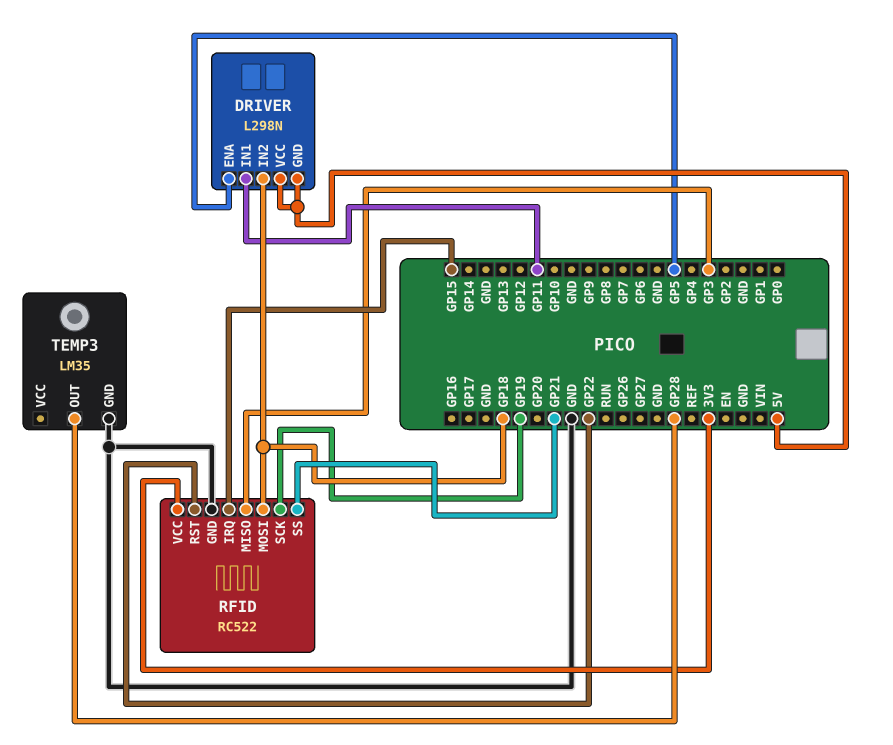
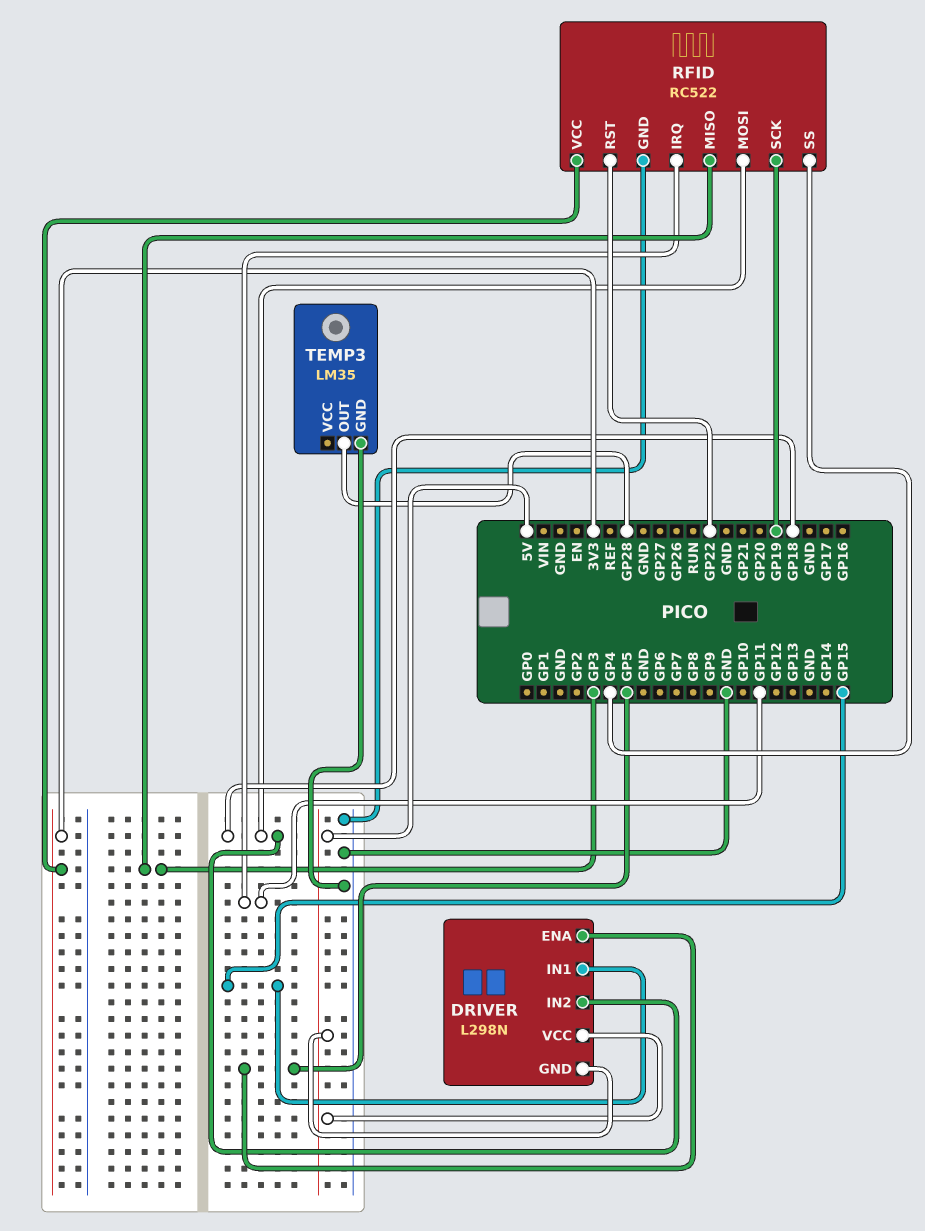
DRIVER pin IN1: GP11 -> GP15
RFID pin IRQ: GP15 -> GP11
RFID pin SS: GP21 -> GP4

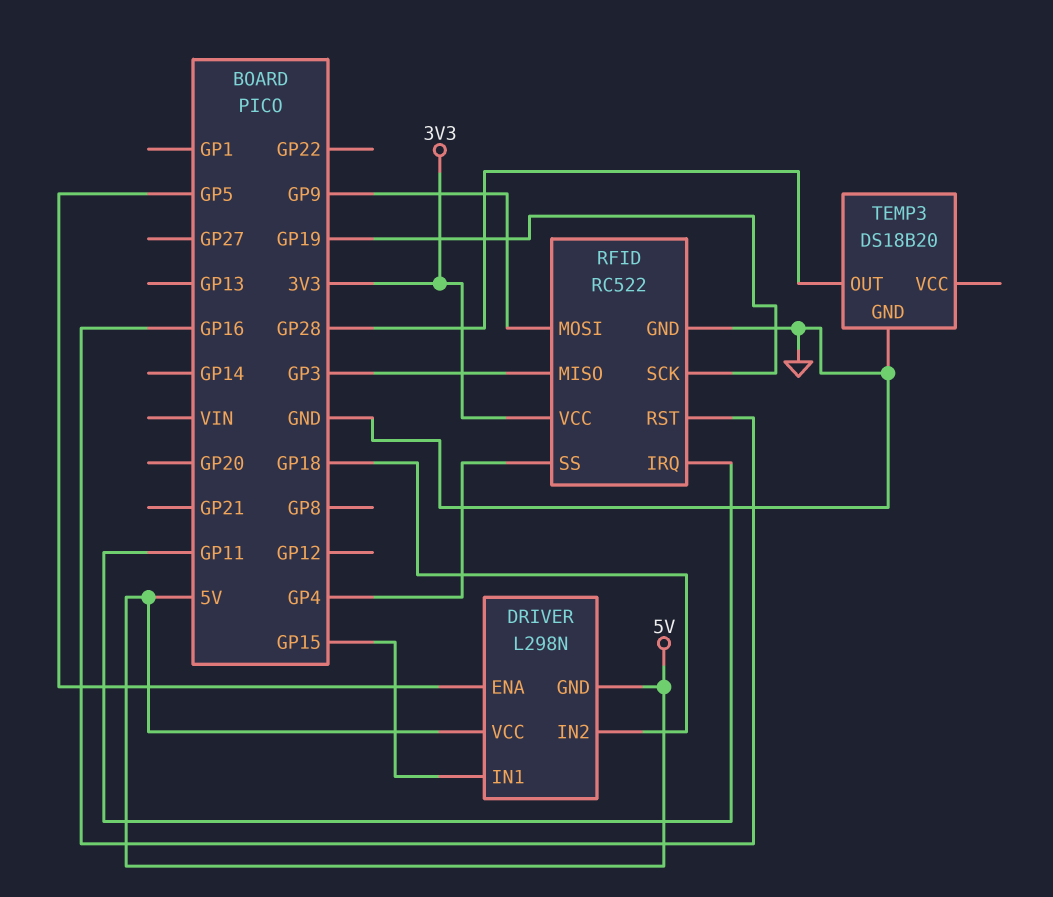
RFID pin MOSI: GP18 -> GP9
RFID pin RST: GP22 -> GP16
TEMP3: LM35 -> DS18B20

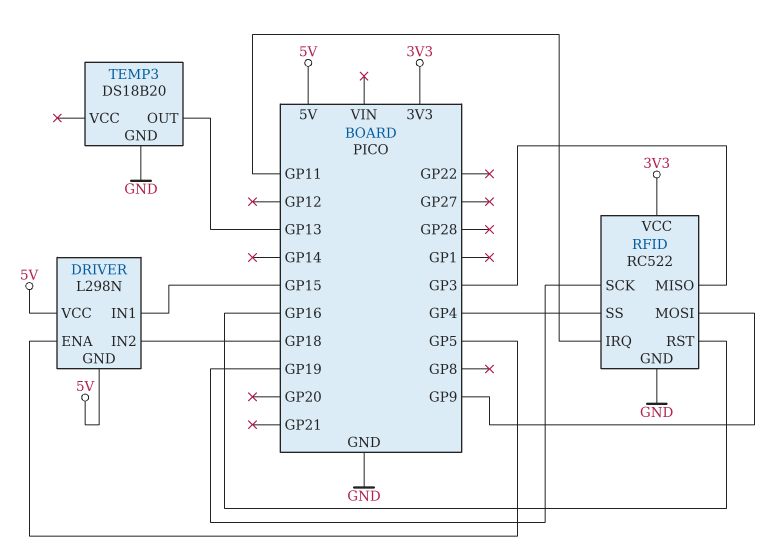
TEMP3 pin OUT: GP28 -> GP13

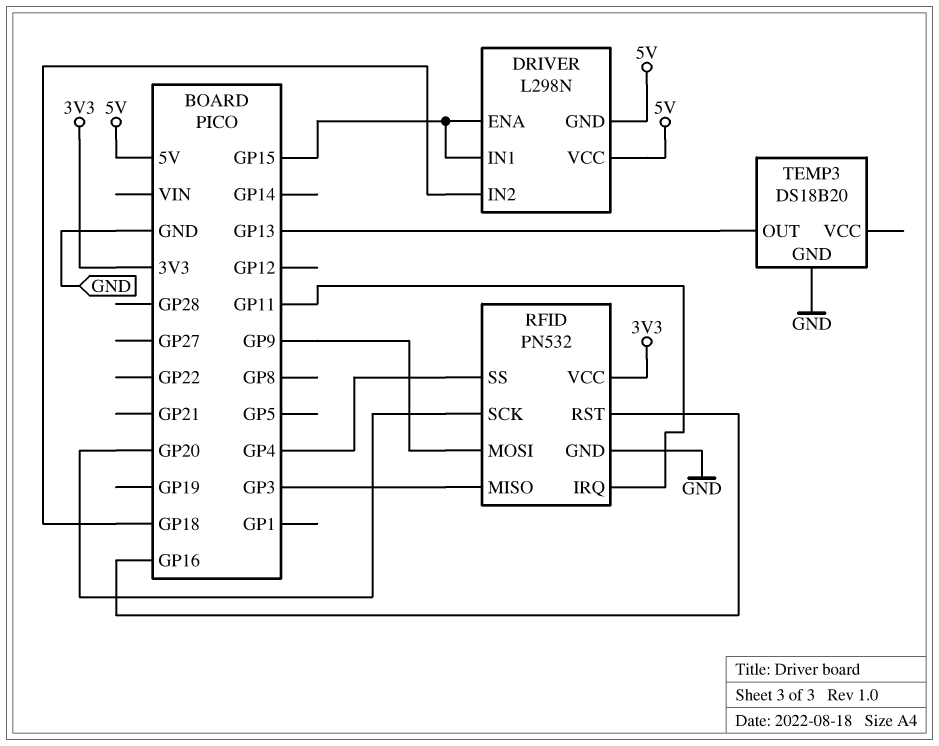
DRIVER pin ENA: GP5 -> GP15
RFID: RC522 -> PN532
RFID pin SCK: GP19 -> GP20

